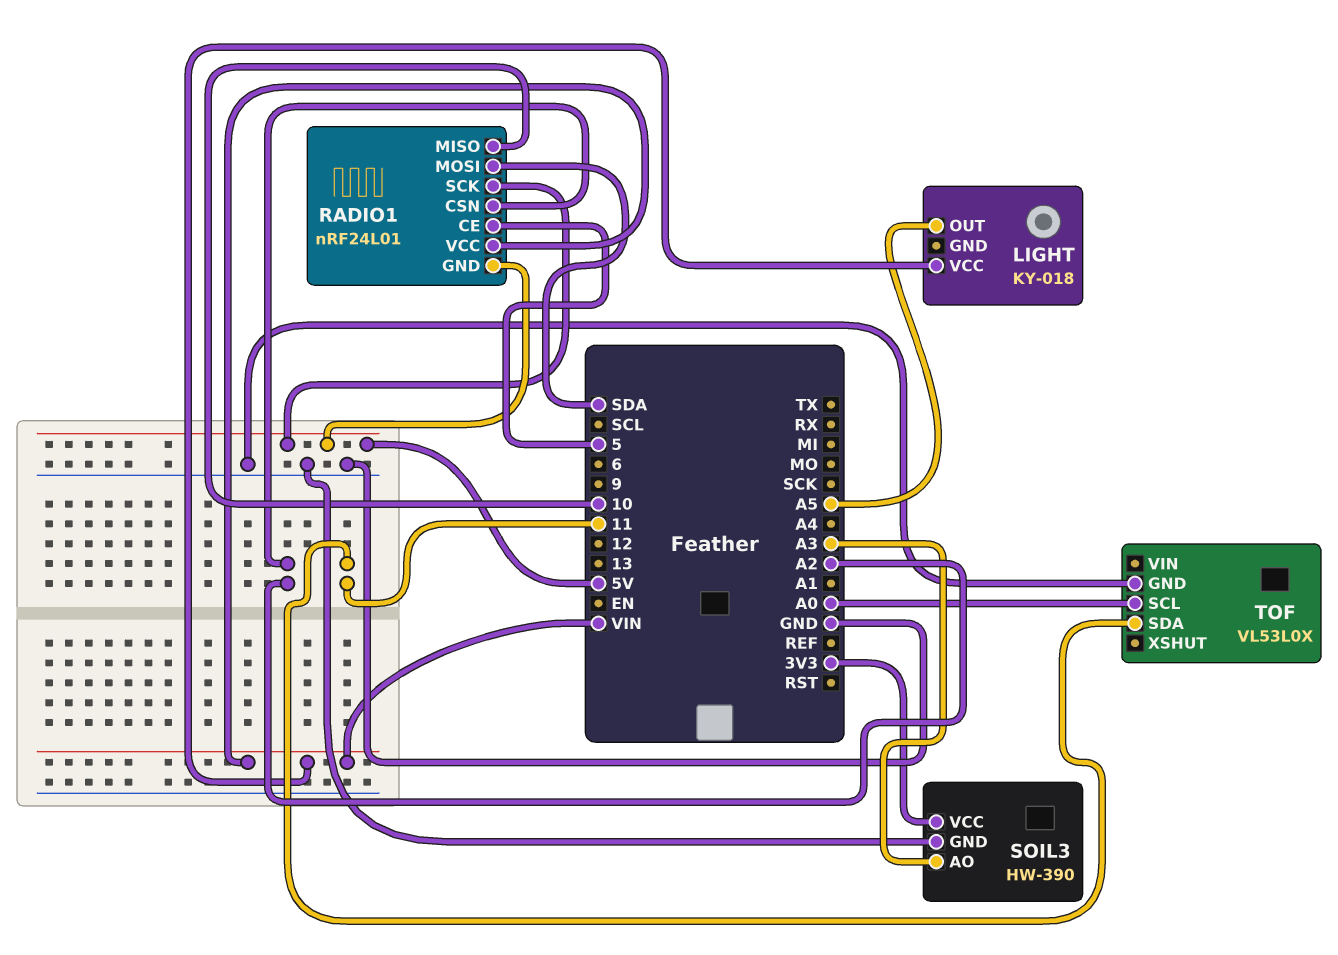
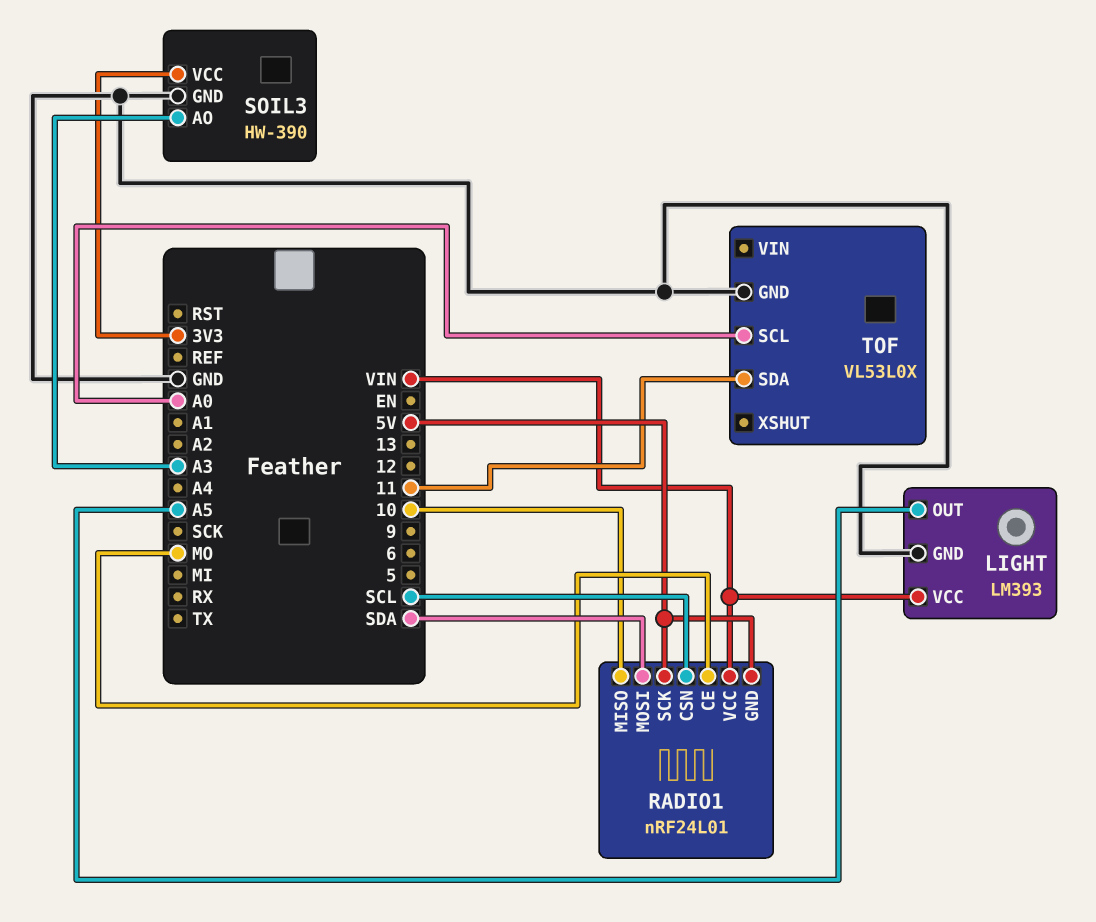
LIGHT: KY-018 -> LM393
LIGHT pin GND: none -> GND
RADIO1 pin CE: 5 -> MO
RADIO1 pin CSN: A2 -> SCL

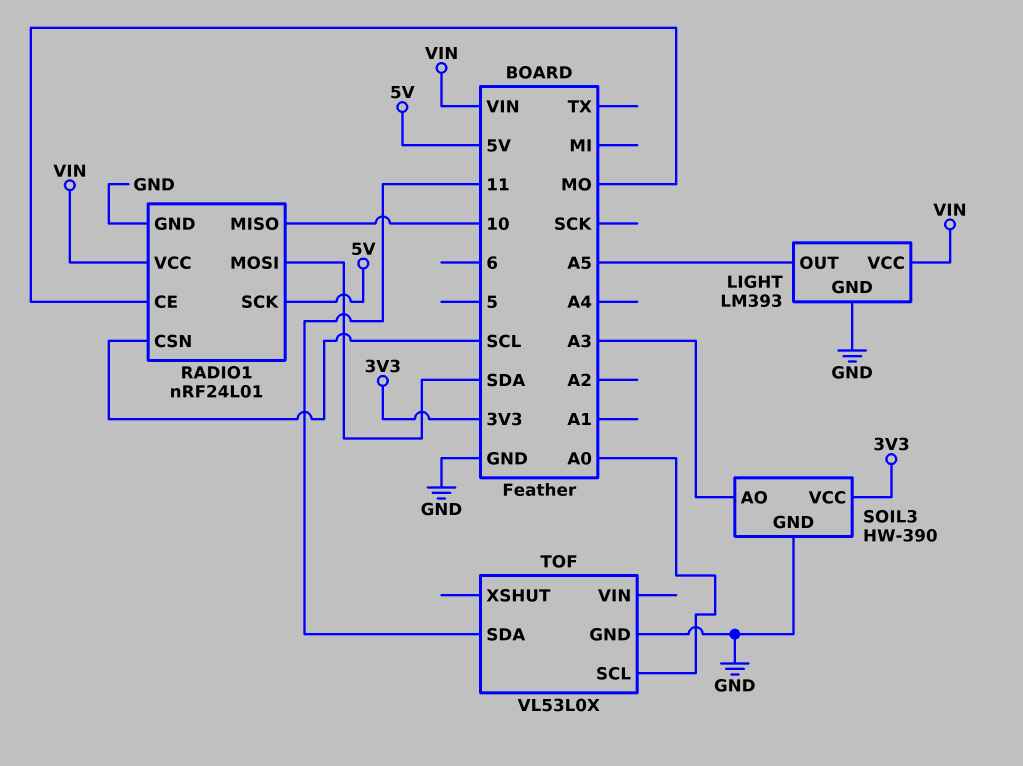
RADIO1 pin GND: 5V -> GND

